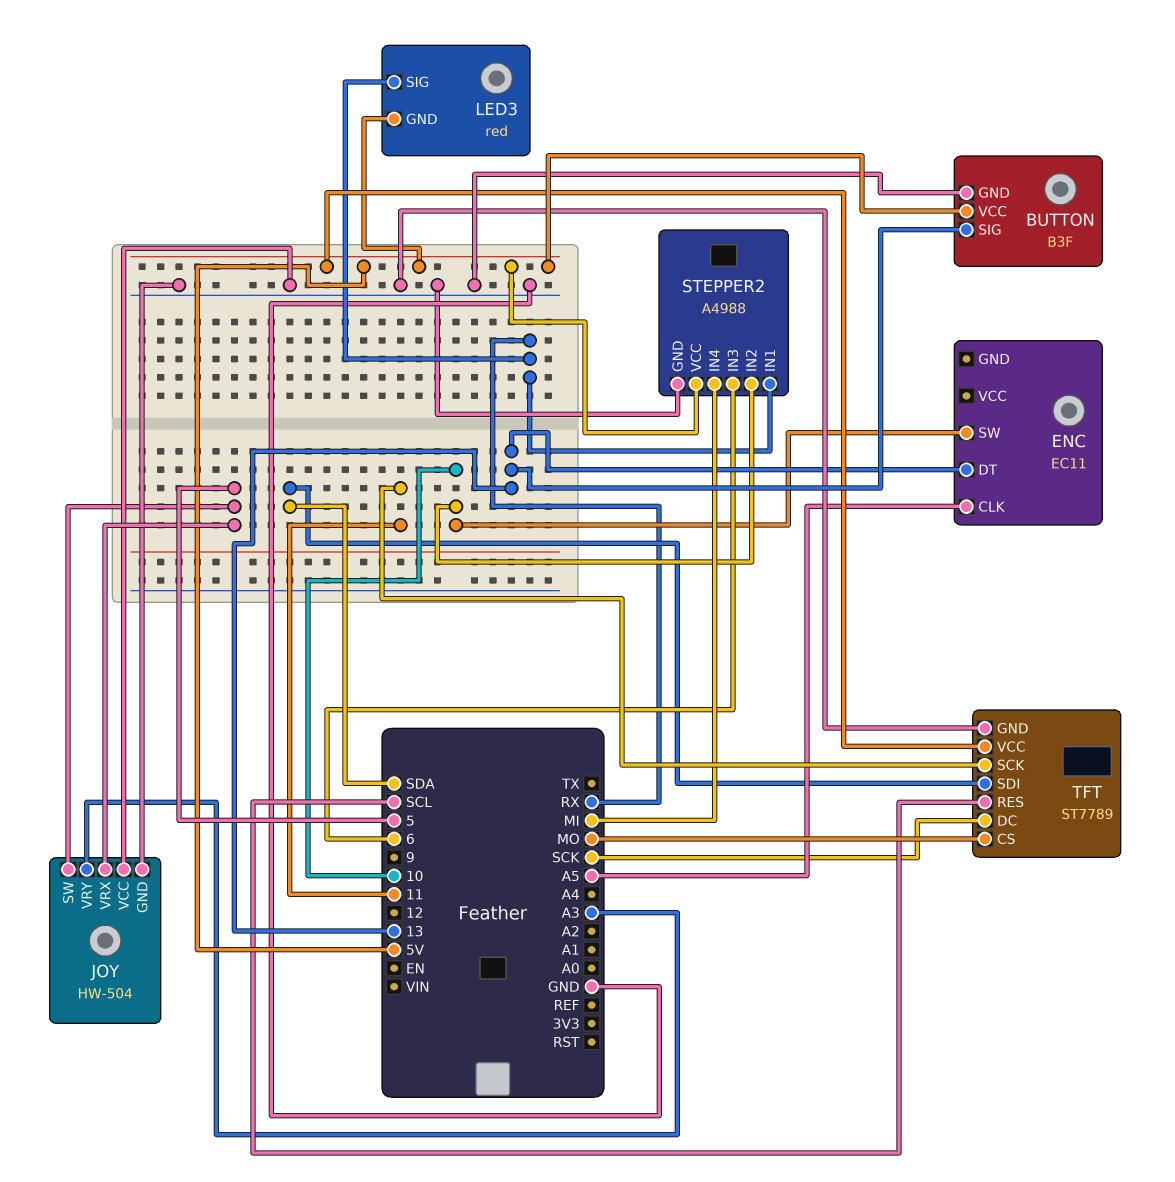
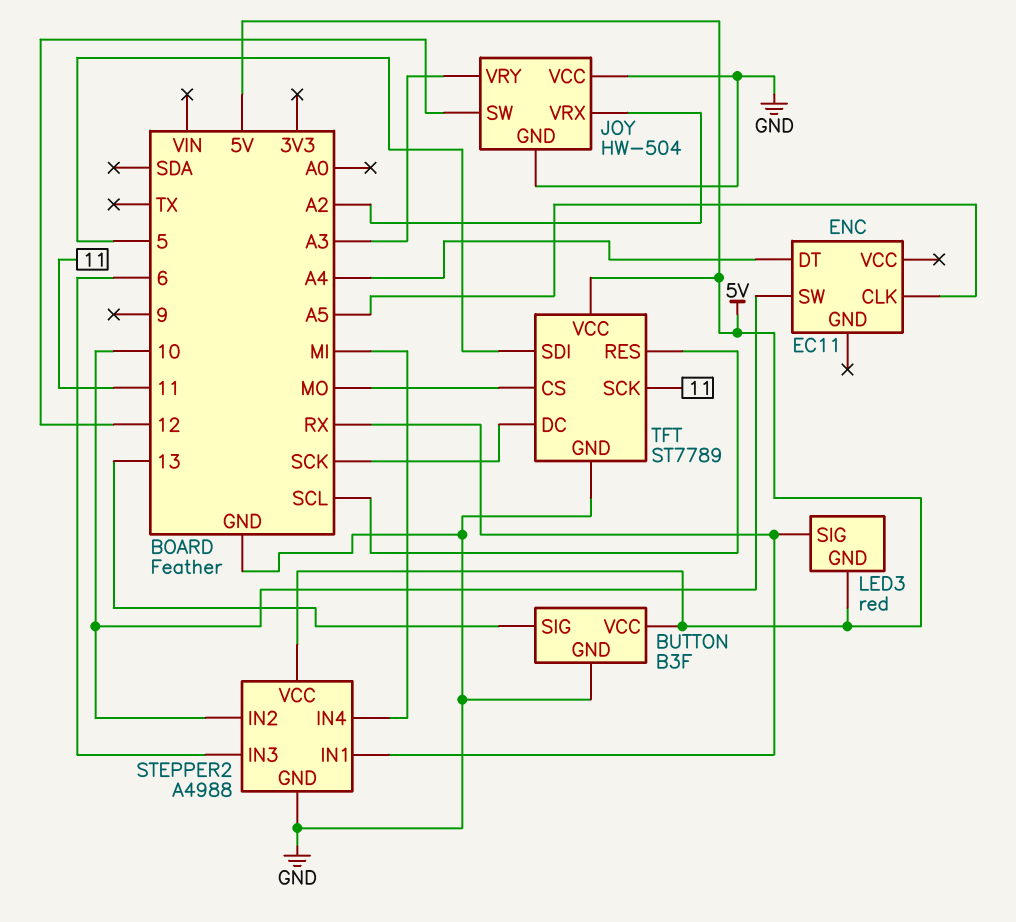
ENC pin DT: 13 -> A4
JOY pin SW: 5 -> 12
JOY pin VRX: 5 -> A2
TFT pin SDI: SDA -> 5

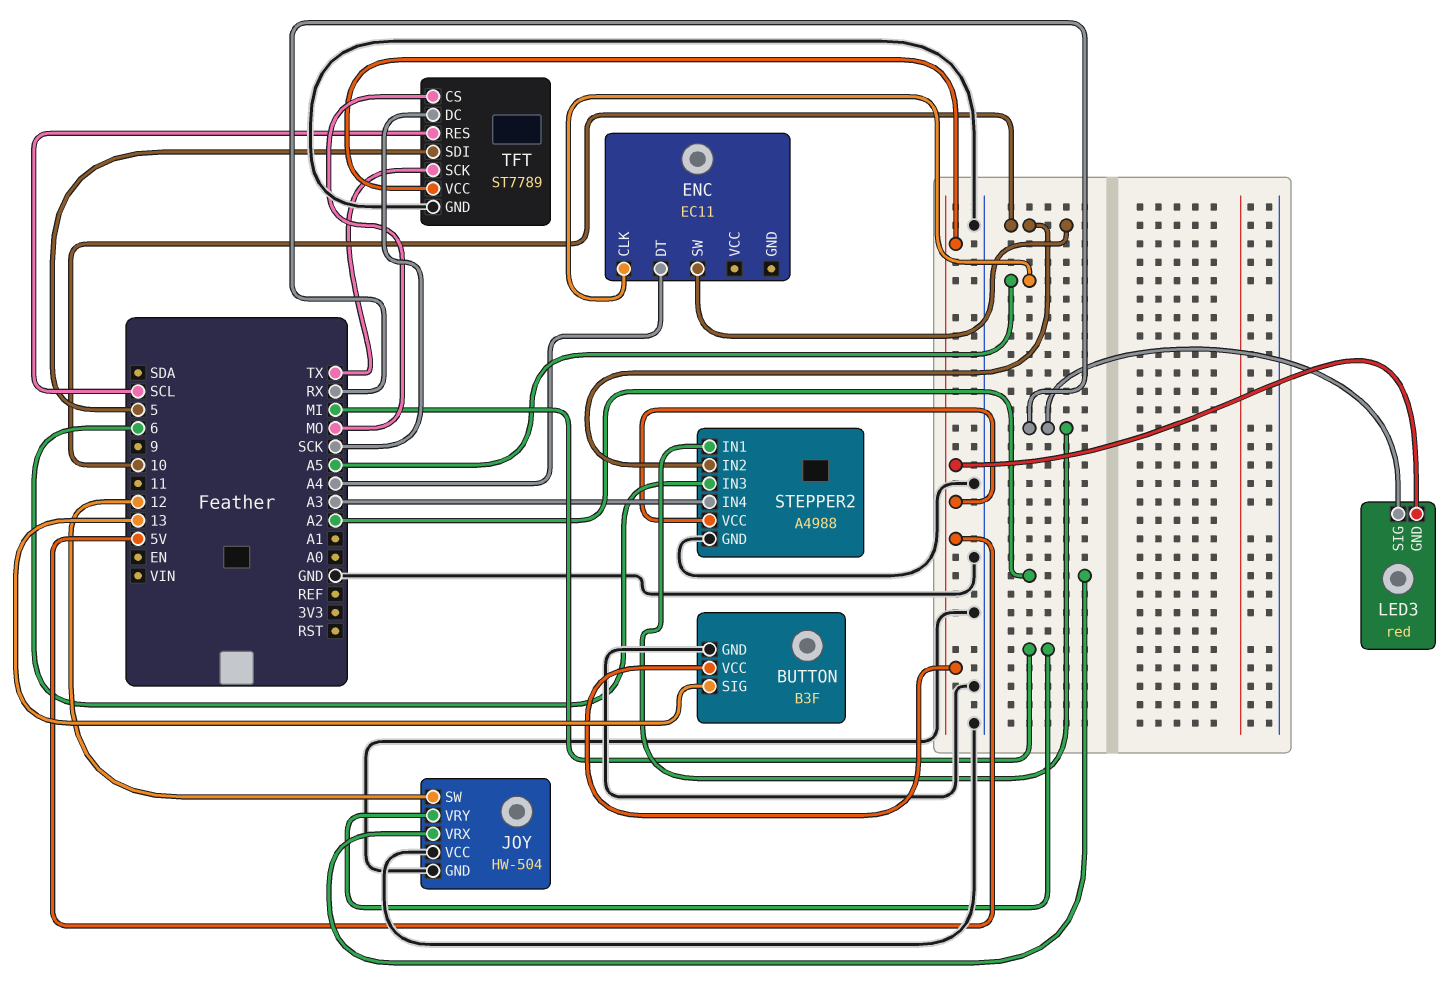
JOY pin VRY: A3 -> MI
STEPPER2 pin IN4: MI -> A3
TFT pin SCK: 11 -> TX

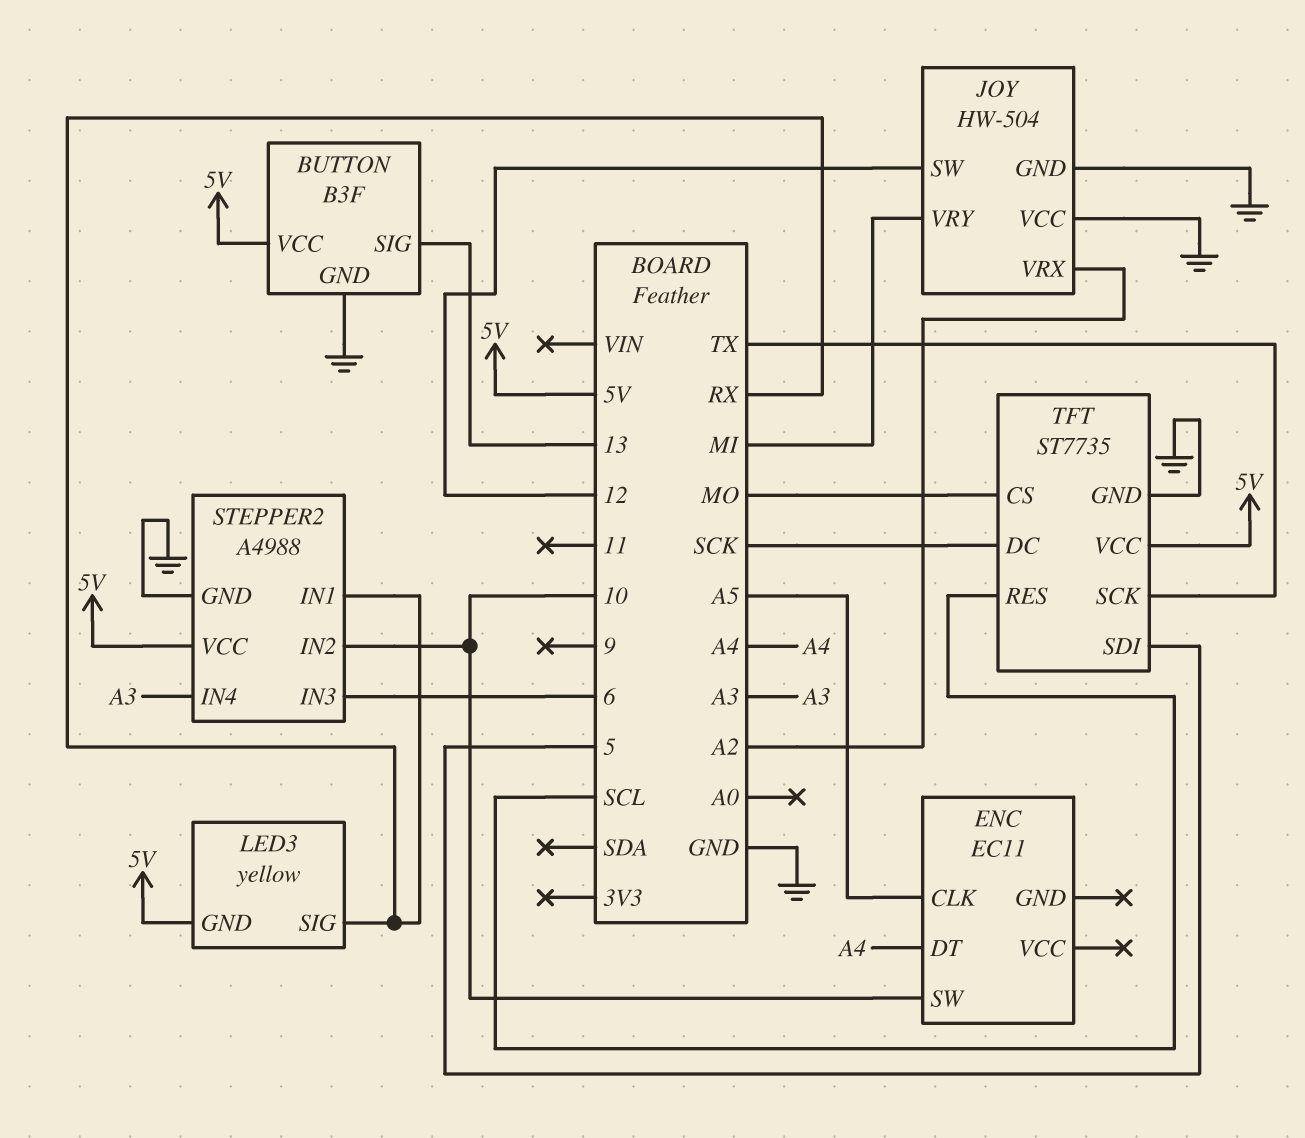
LED3: red -> yellow
TFT: ST7789 -> ST7735

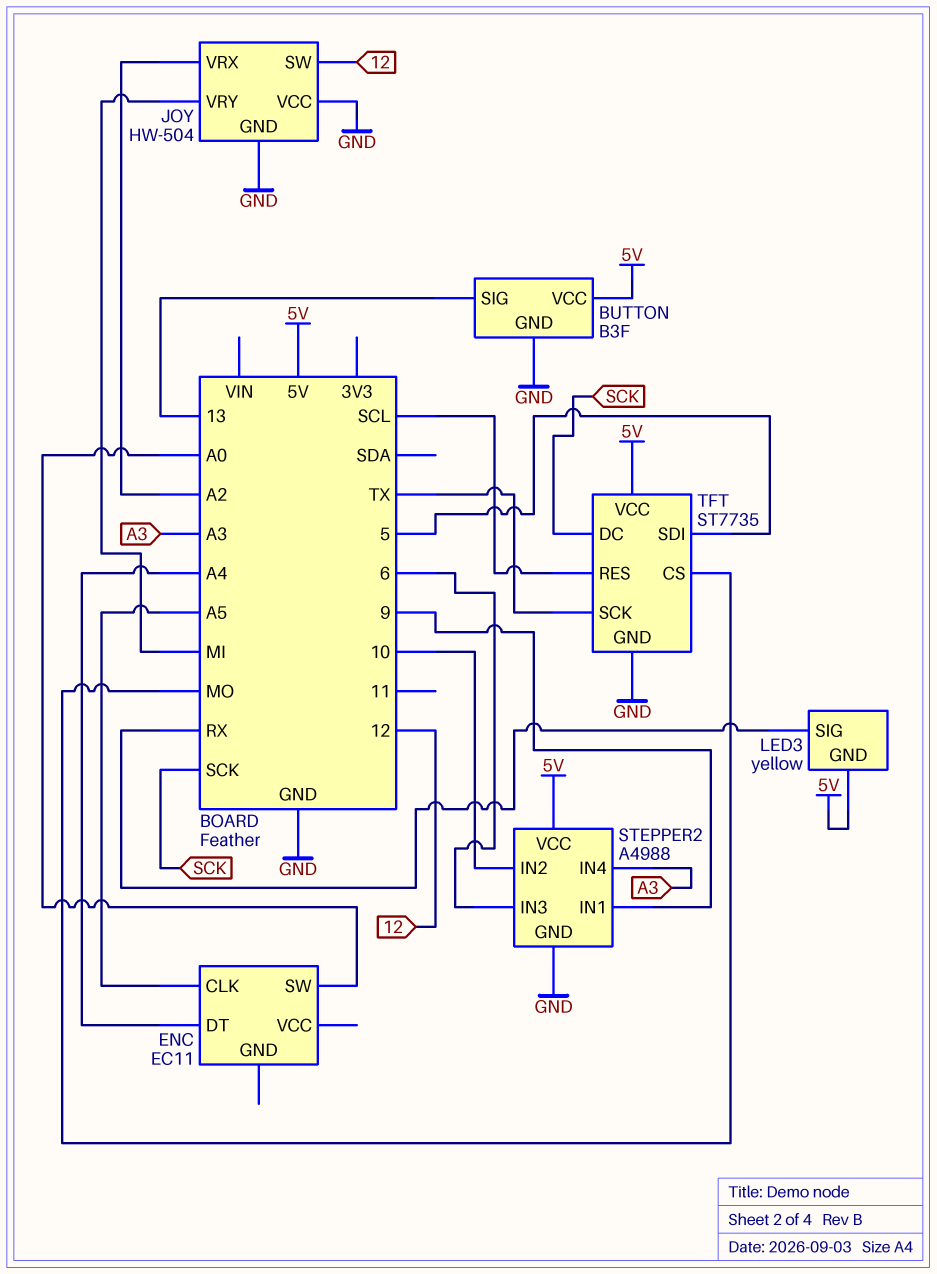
ENC pin SW: 10 -> A0
STEPPER2 pin IN1: RX -> 9

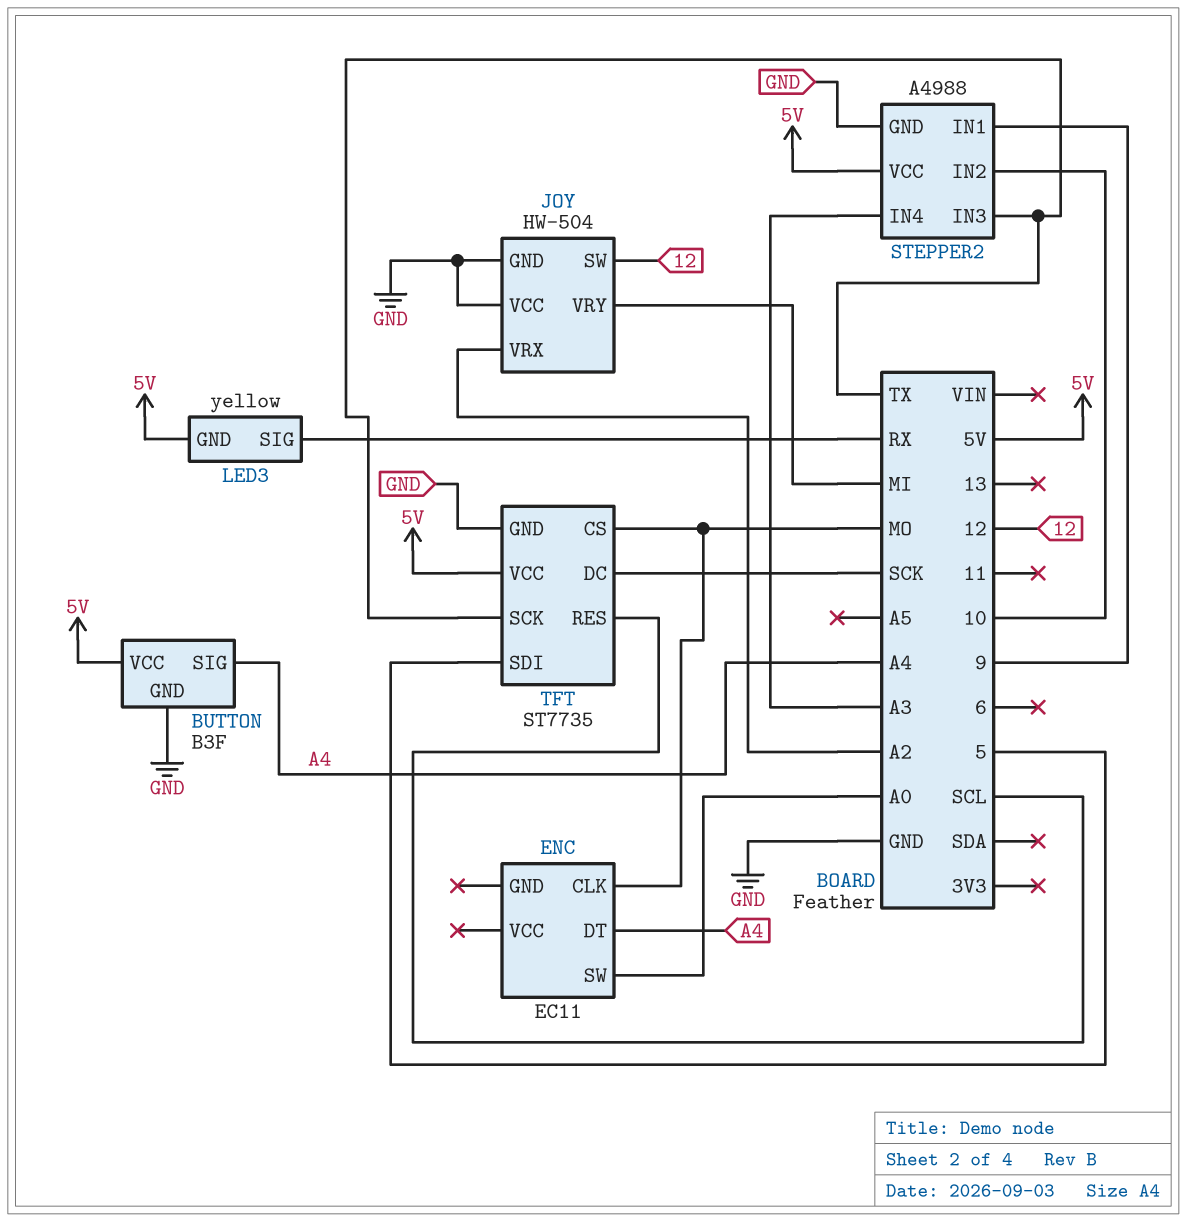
BUTTON pin SIG: 13 -> A4
ENC pin CLK: A5 -> MO
STEPPER2 pin IN3: 6 -> TX

